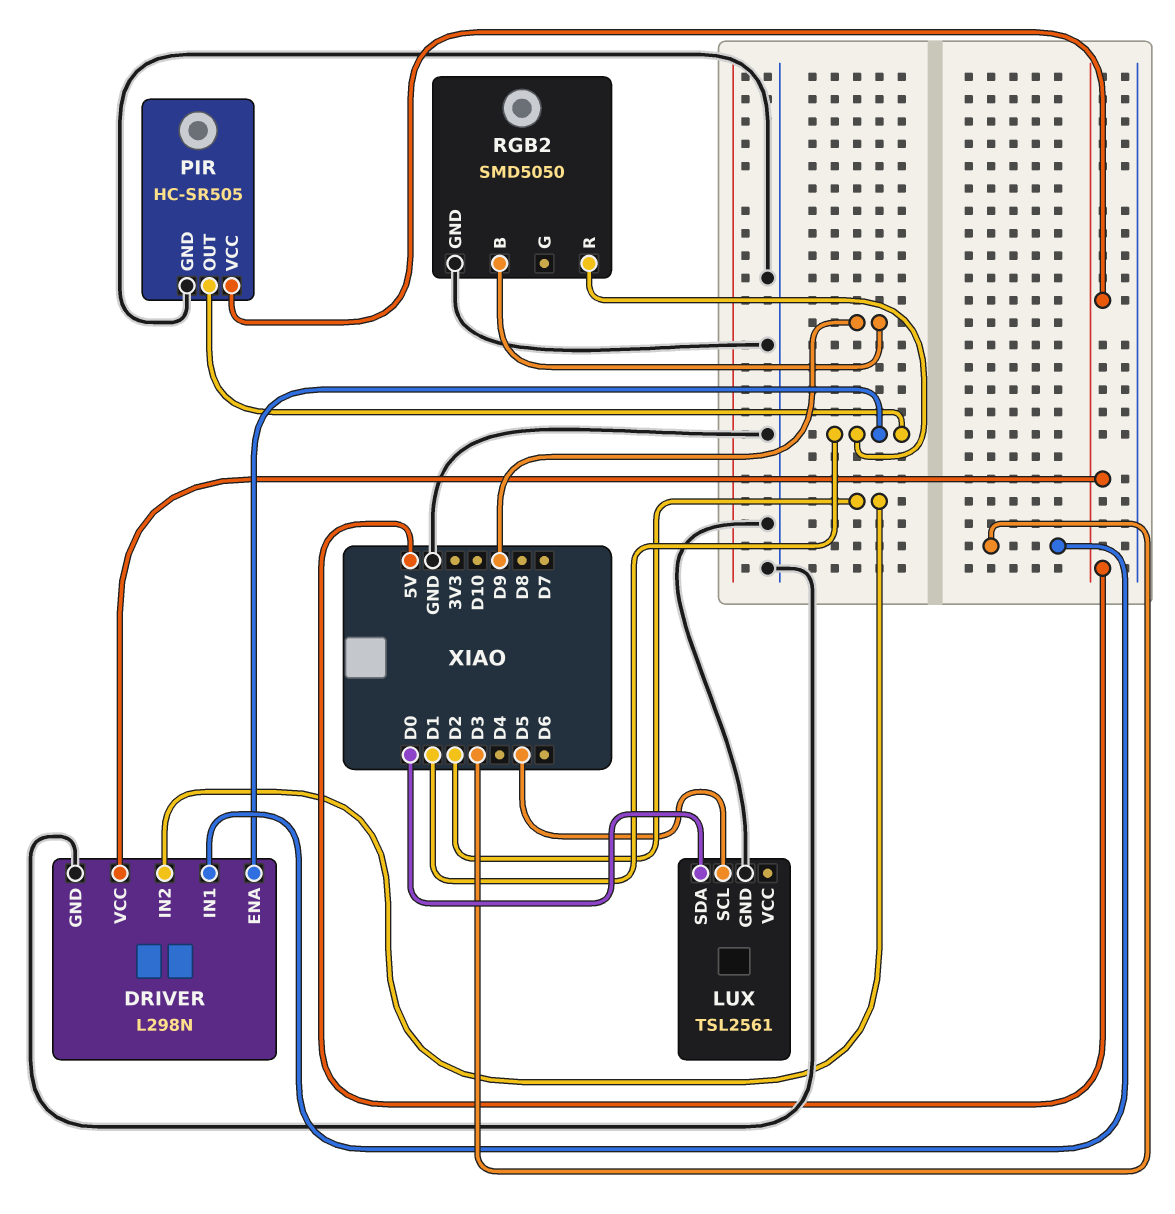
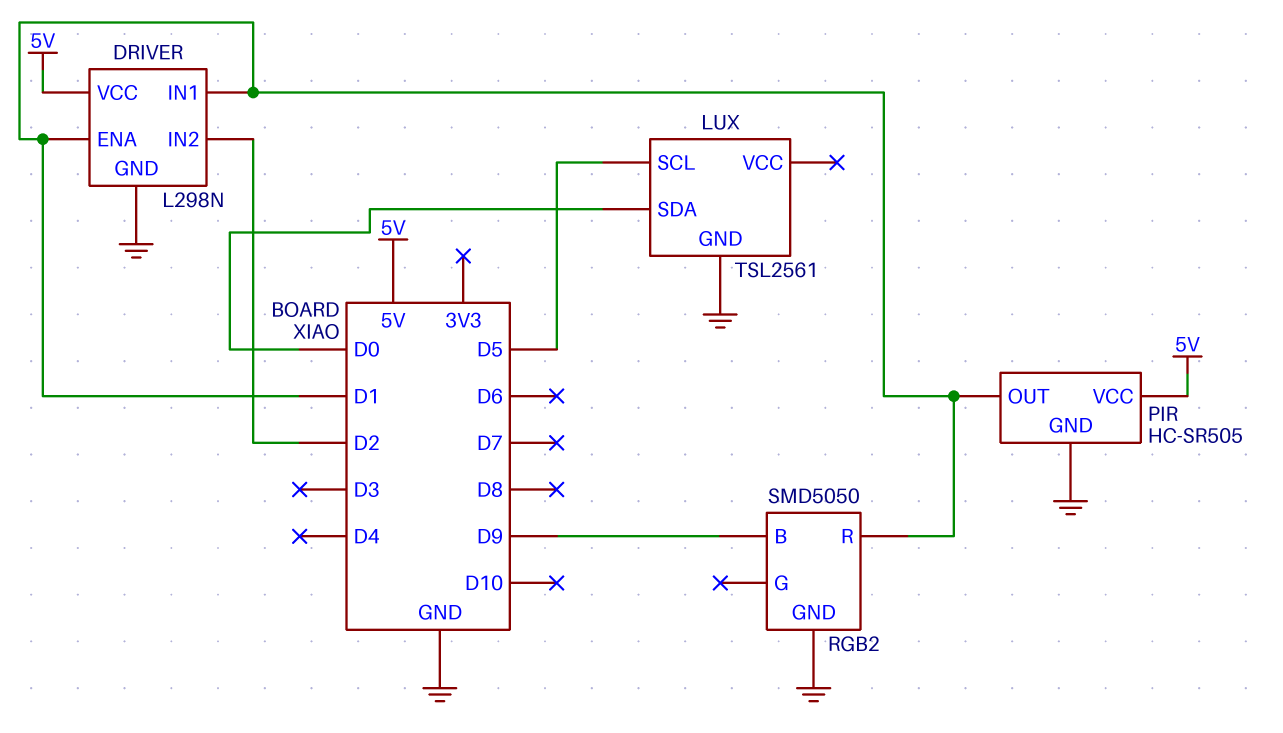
DRIVER pin IN1: D3 -> D1

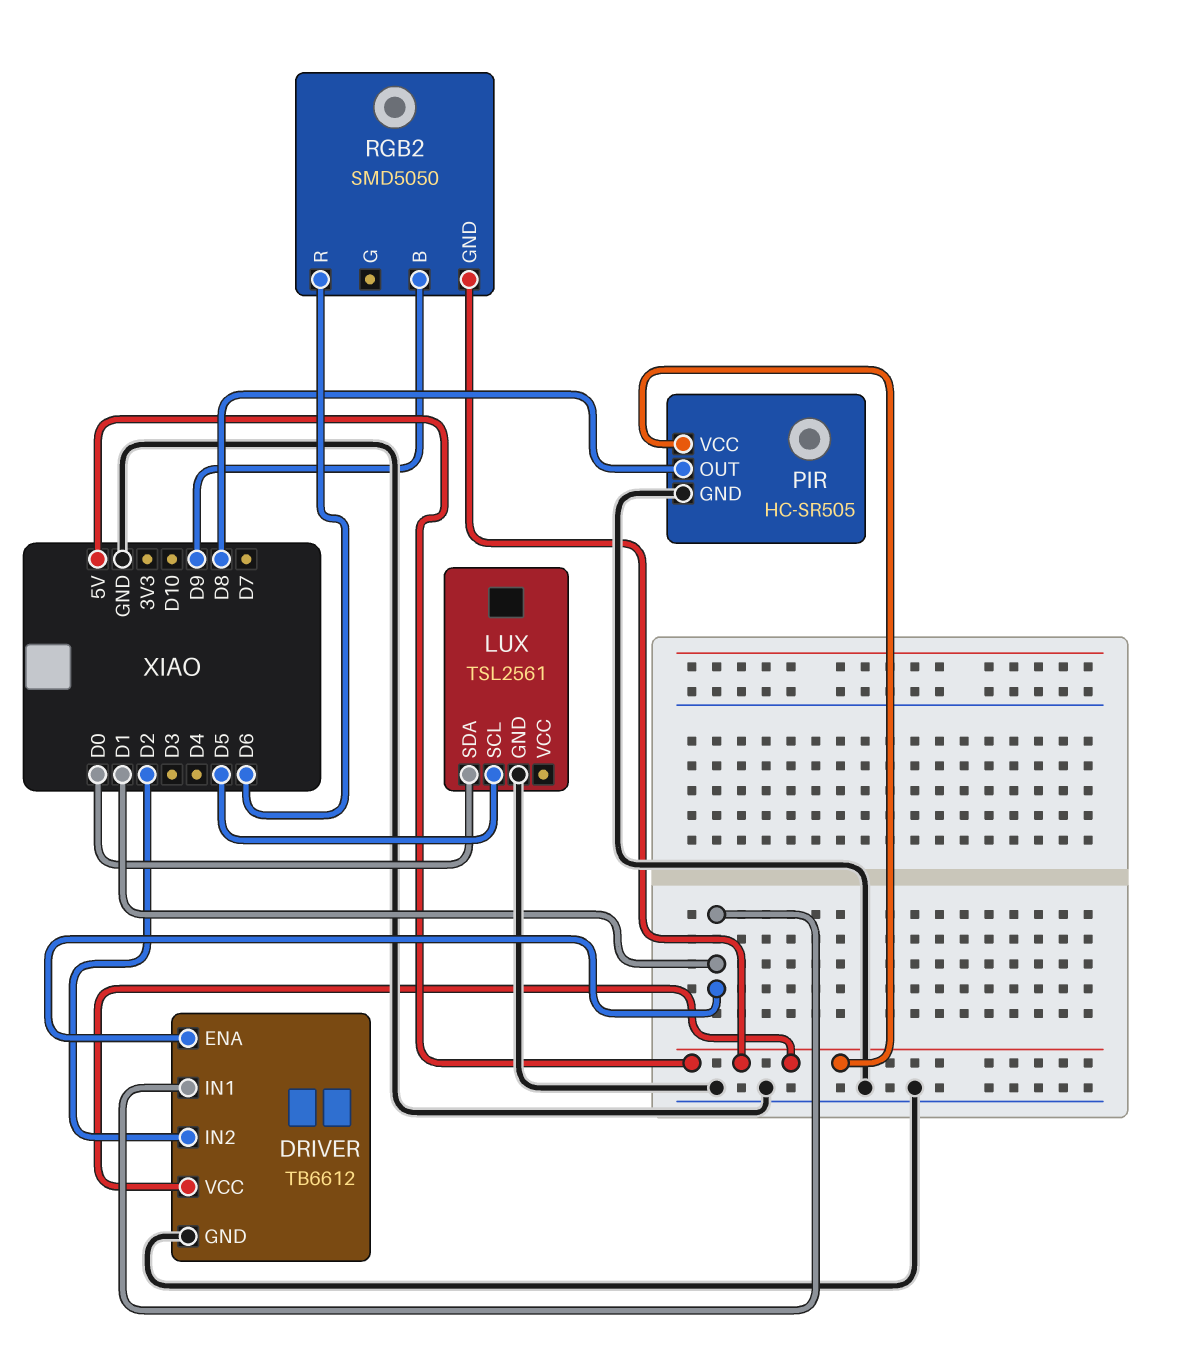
DRIVER: L298N -> TB6612
PIR pin OUT: D1 -> D8
RGB2 pin GND: GND -> 5V
RGB2 pin R: D1 -> D6

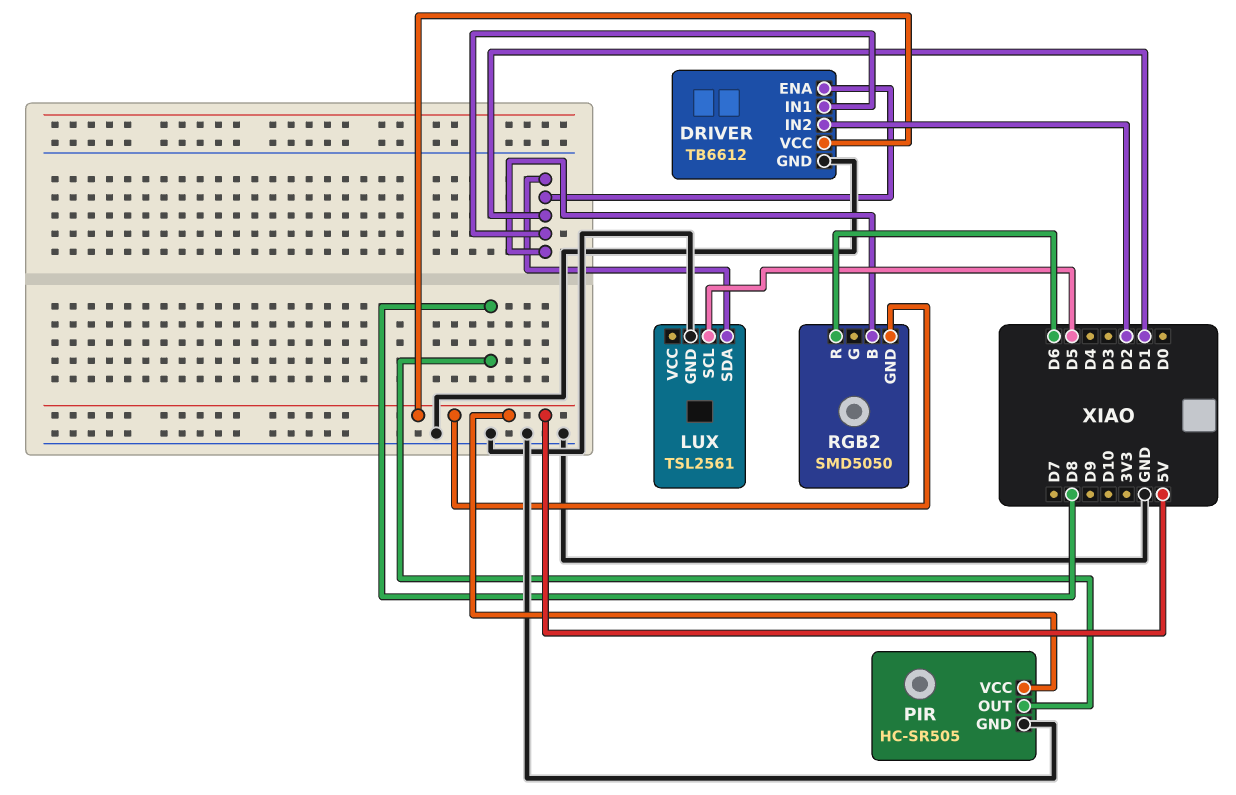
LUX pin SDA: D0 -> D1
RGB2 pin B: D9 -> D1

